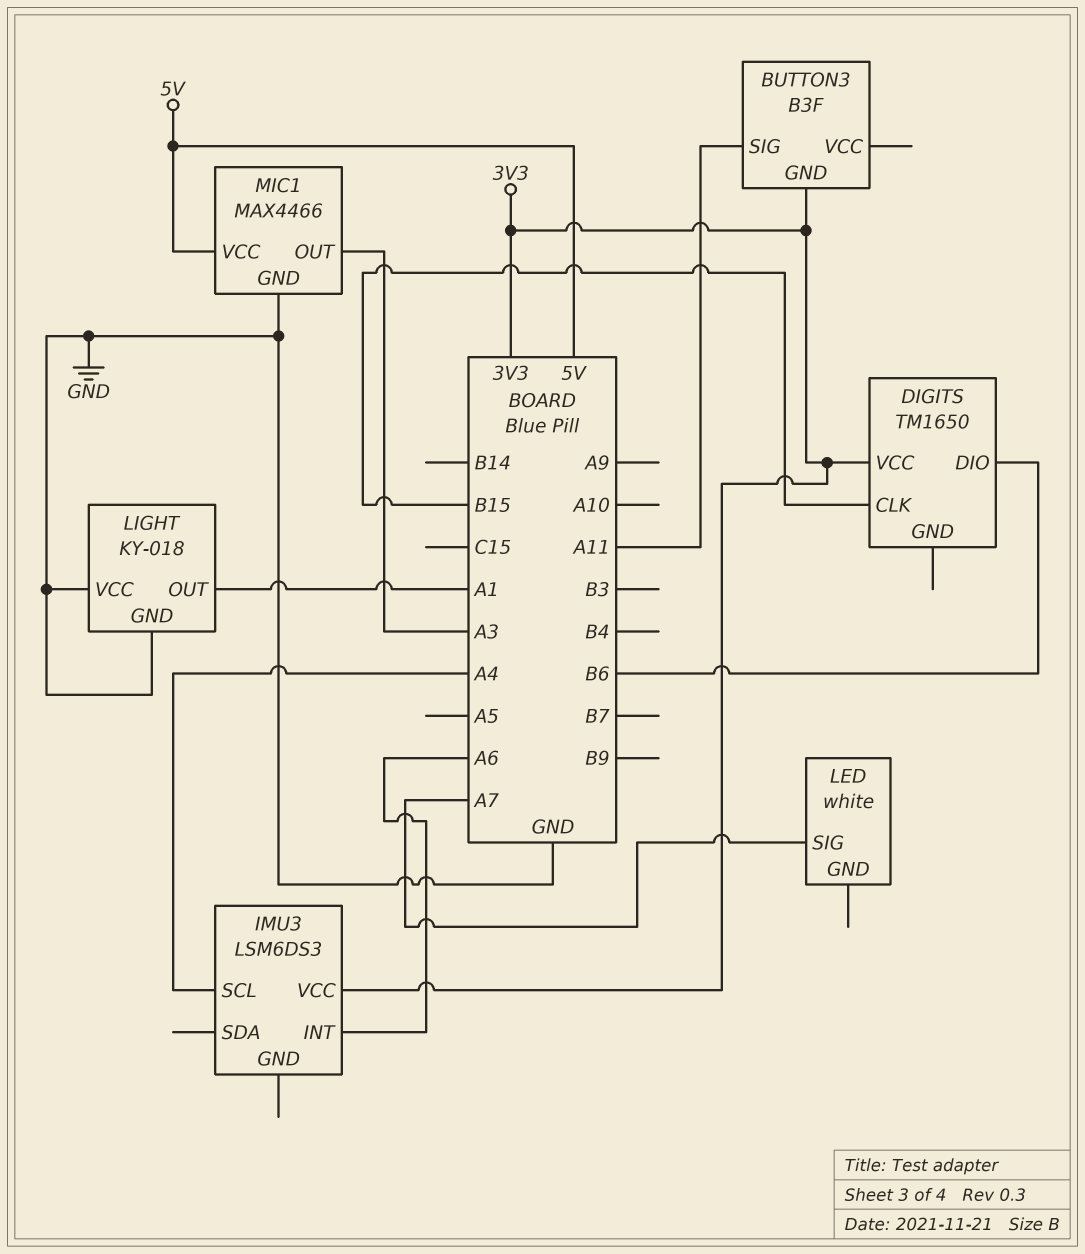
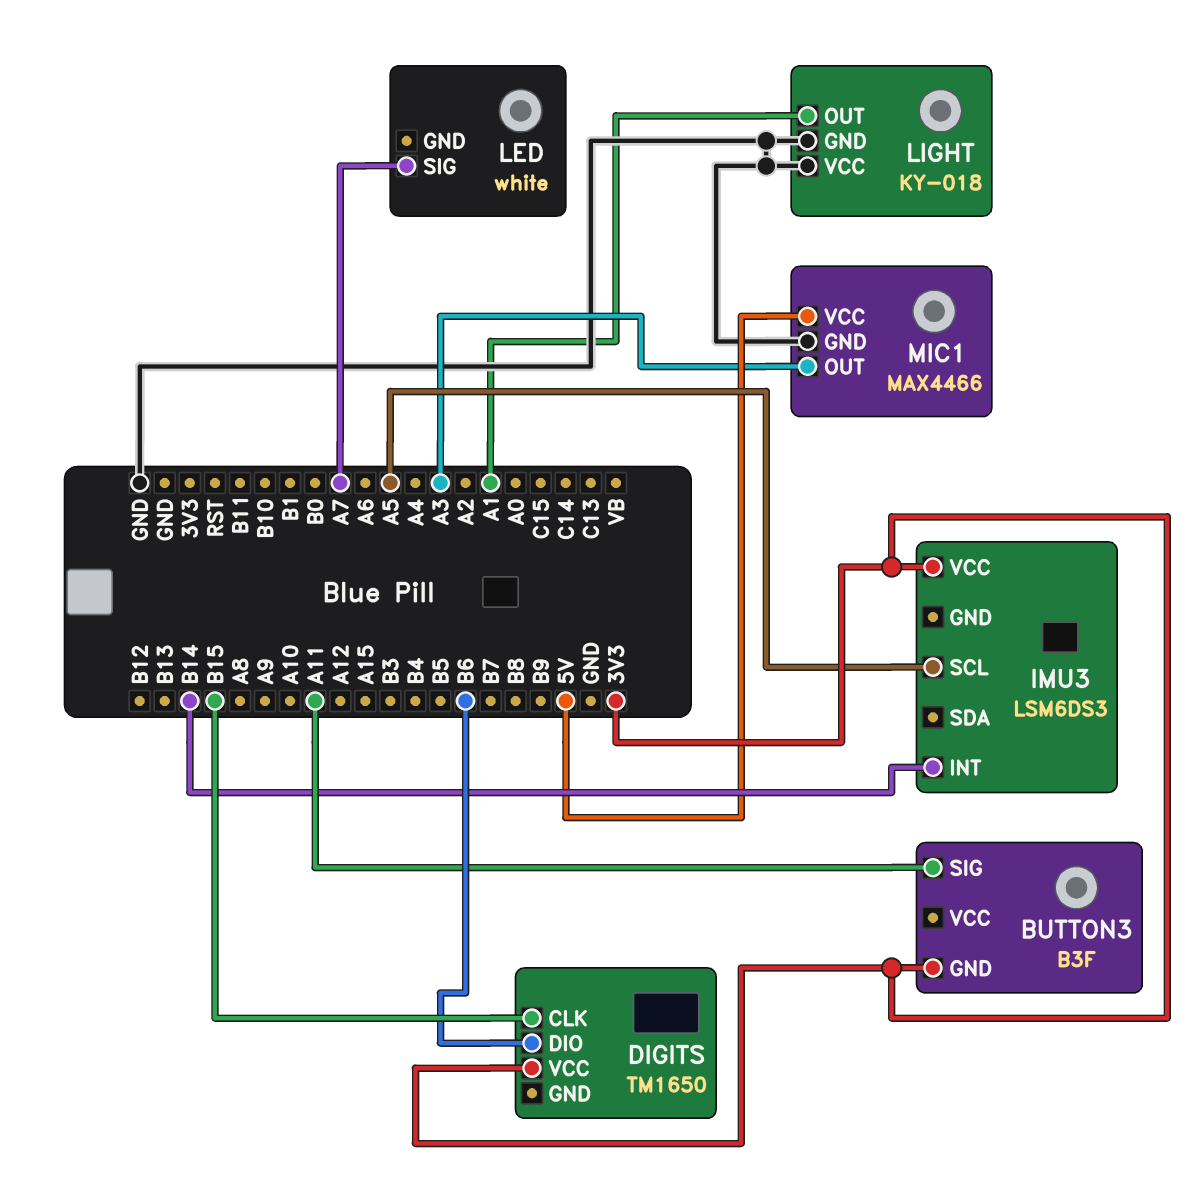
IMU3 pin INT: A6 -> B14
IMU3 pin SCL: A4 -> A5

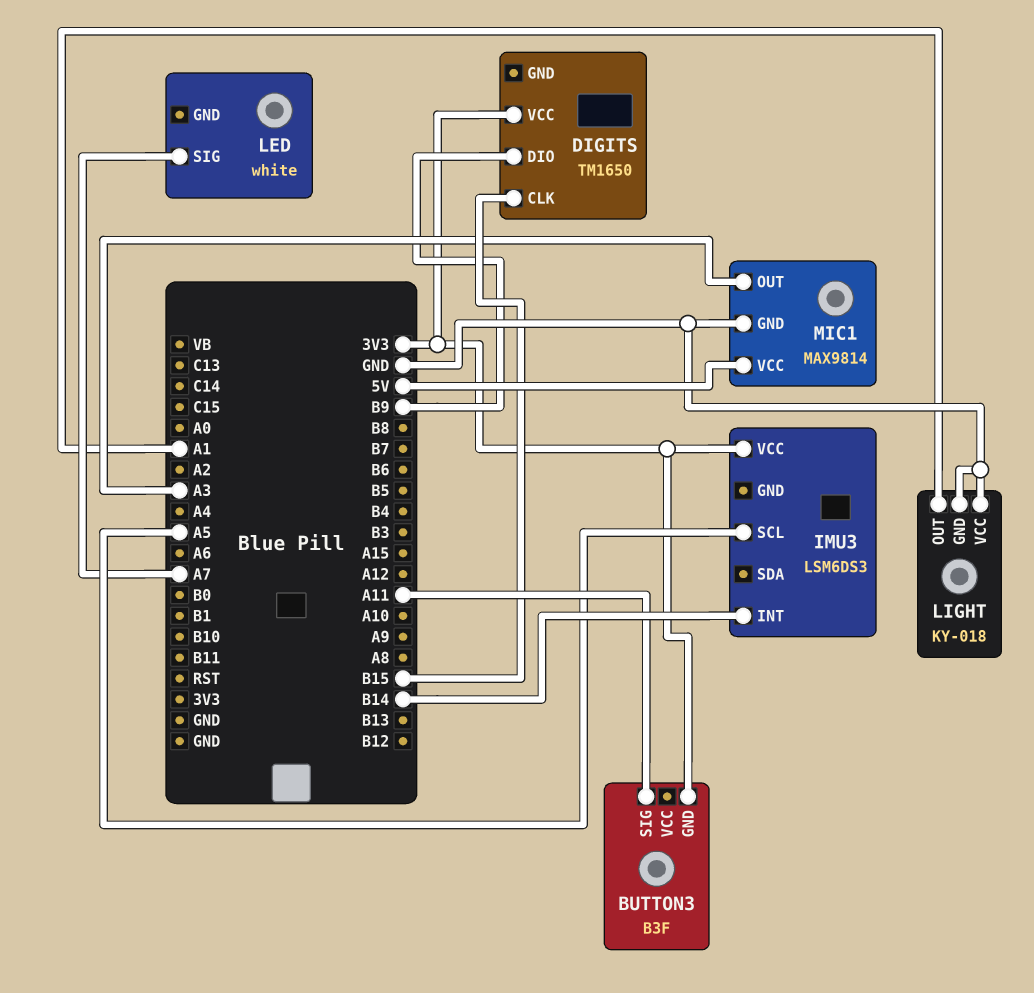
DIGITS pin DIO: B6 -> B9
MIC1: MAX4466 -> MAX9814

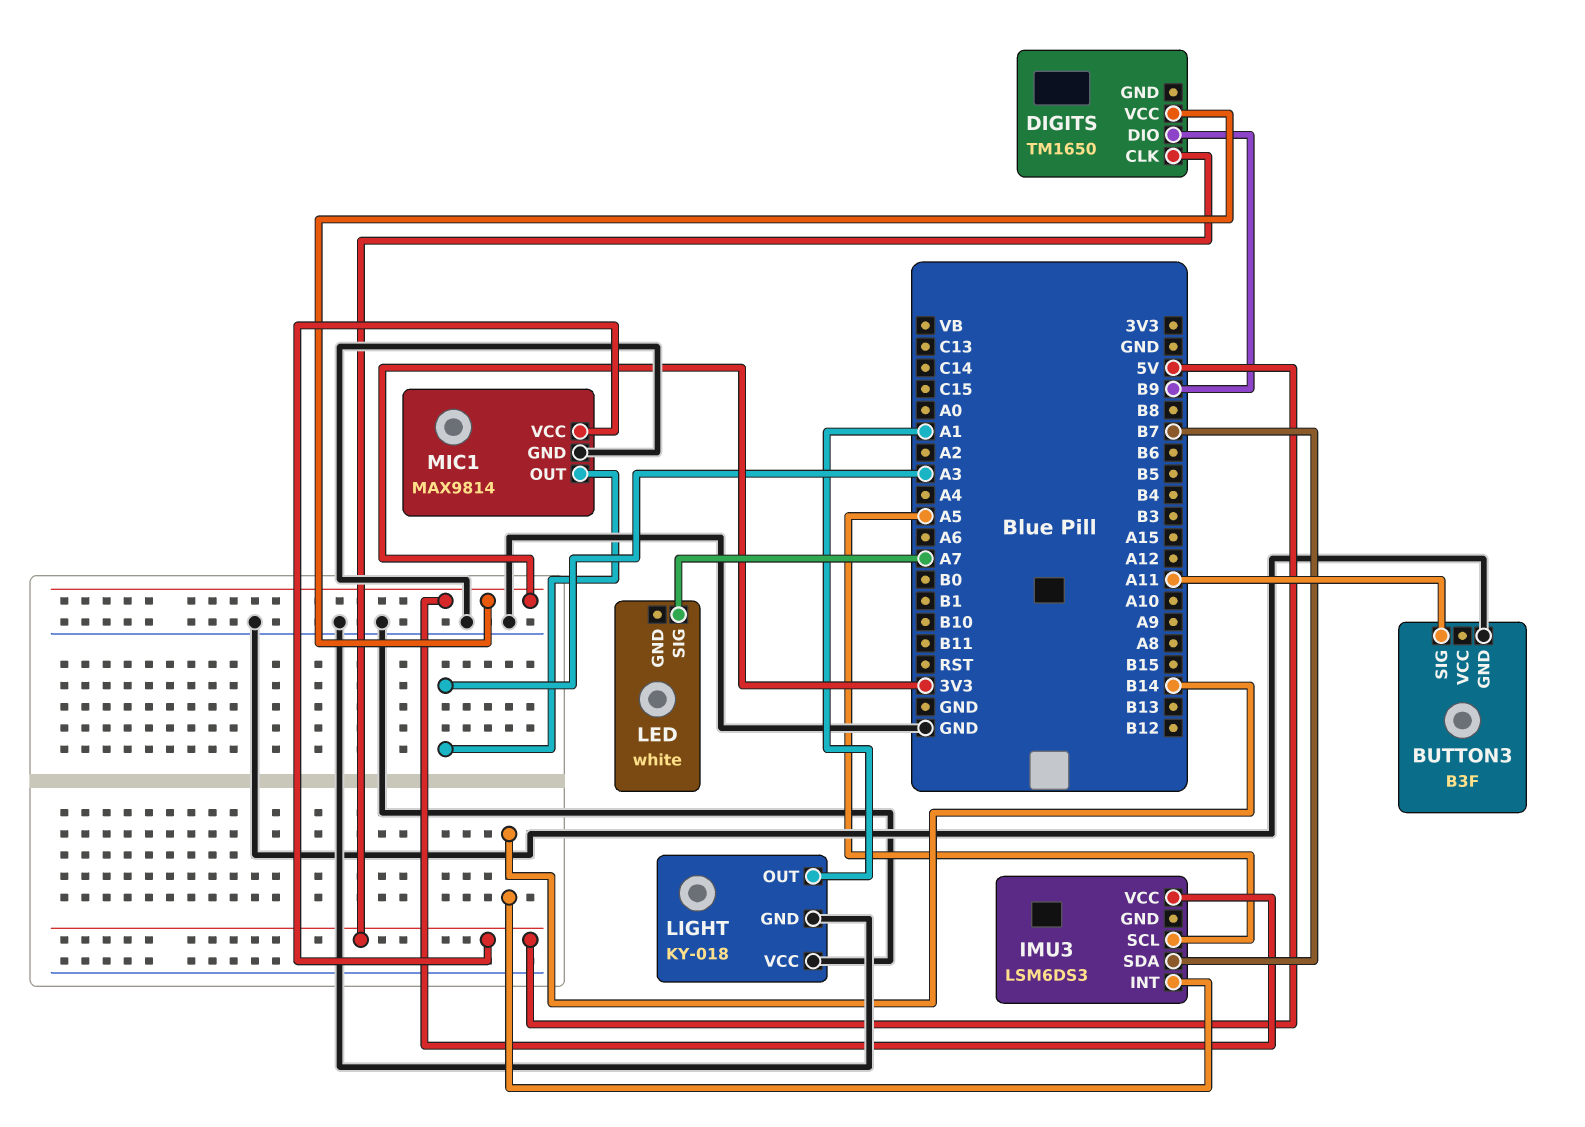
BUTTON3 pin GND: 3V3 -> GND
DIGITS pin CLK: B15 -> 5V
IMU3 pin SDA: none -> B7

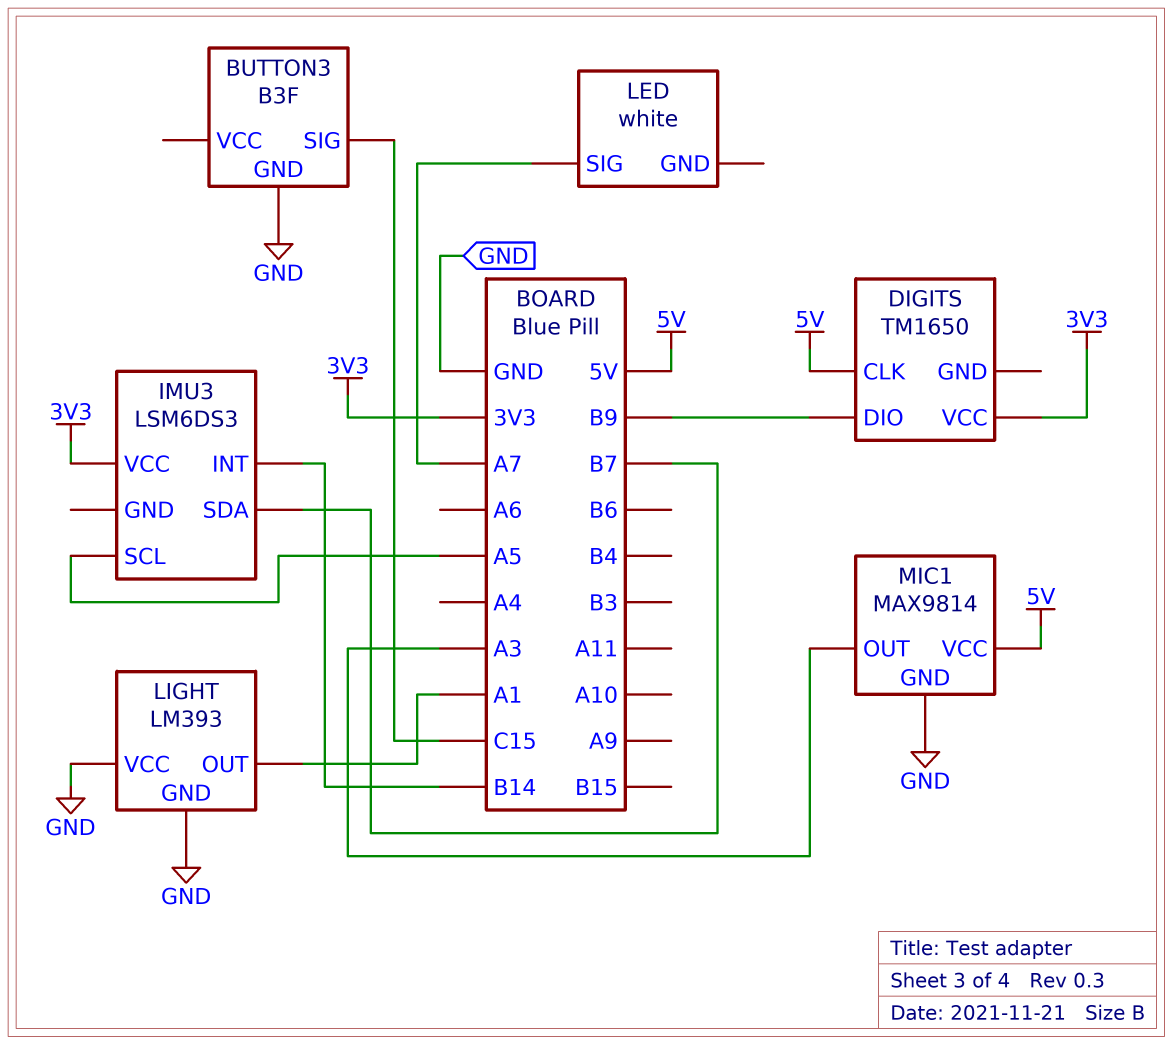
BUTTON3 pin SIG: A11 -> C15
LIGHT: KY-018 -> LM393

